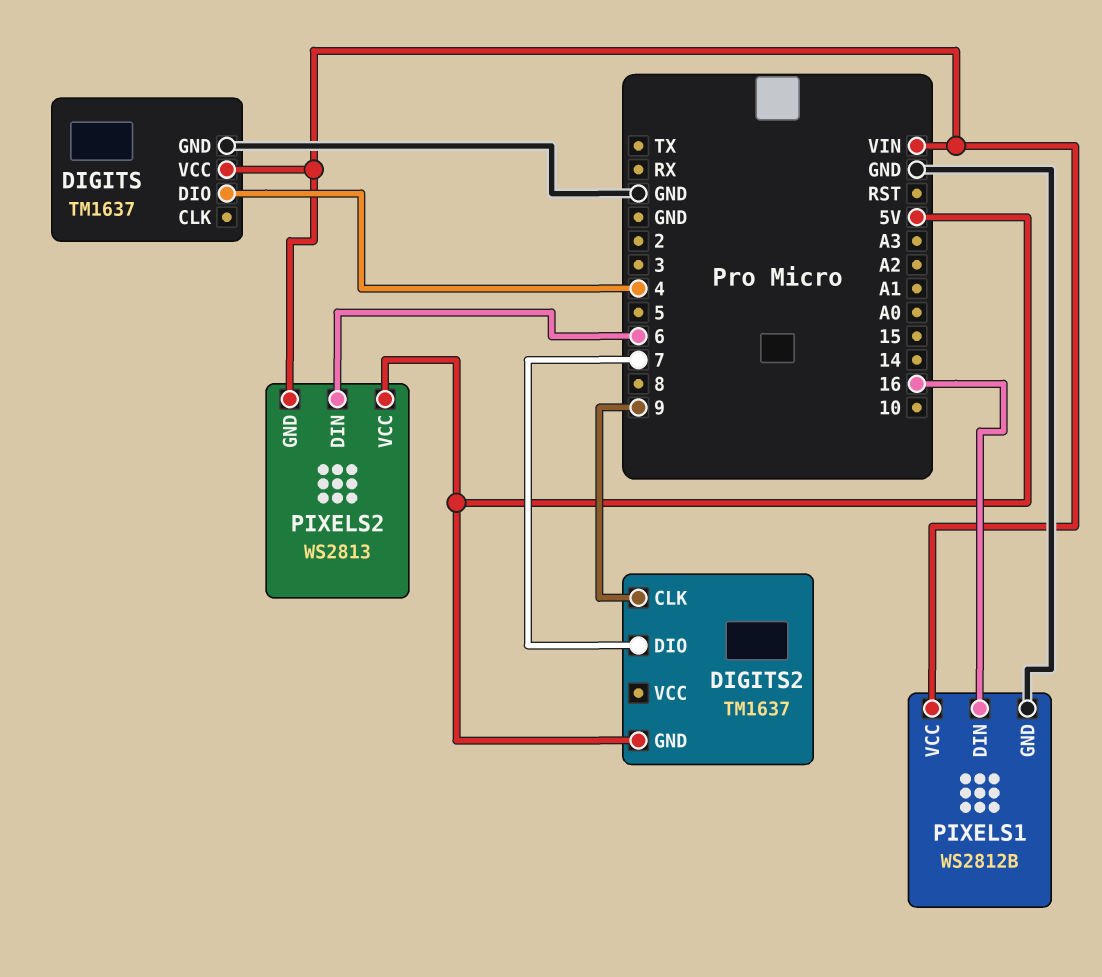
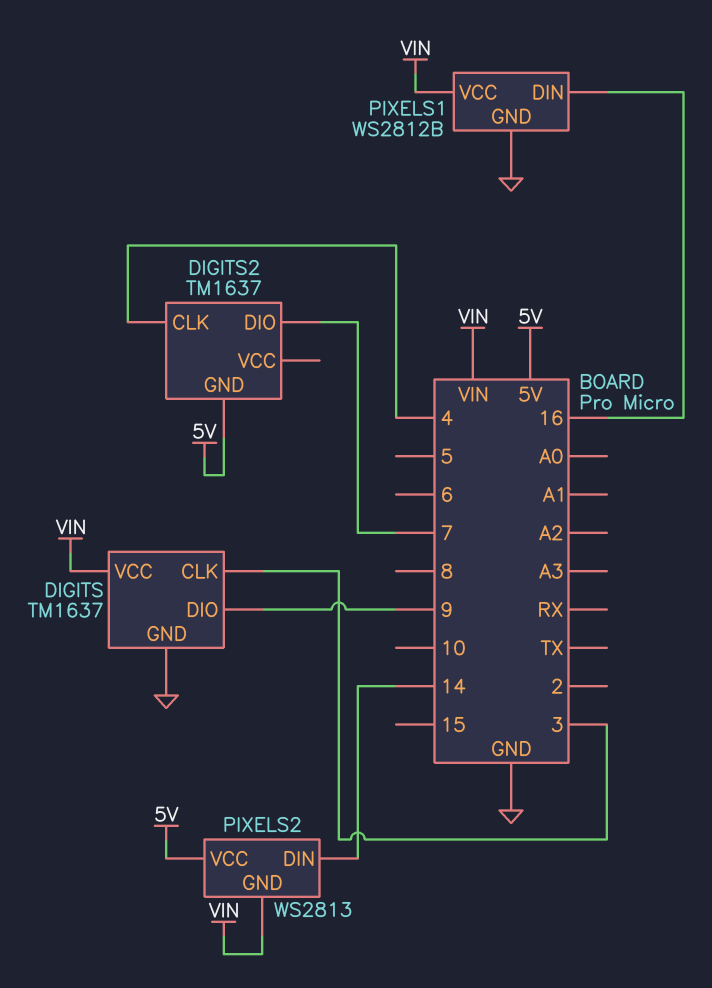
DIGITS pin CLK: none -> 3
DIGITS pin DIO: 4 -> 9
DIGITS2 pin CLK: 9 -> 4
PIXELS2 pin DIN: 6 -> 14

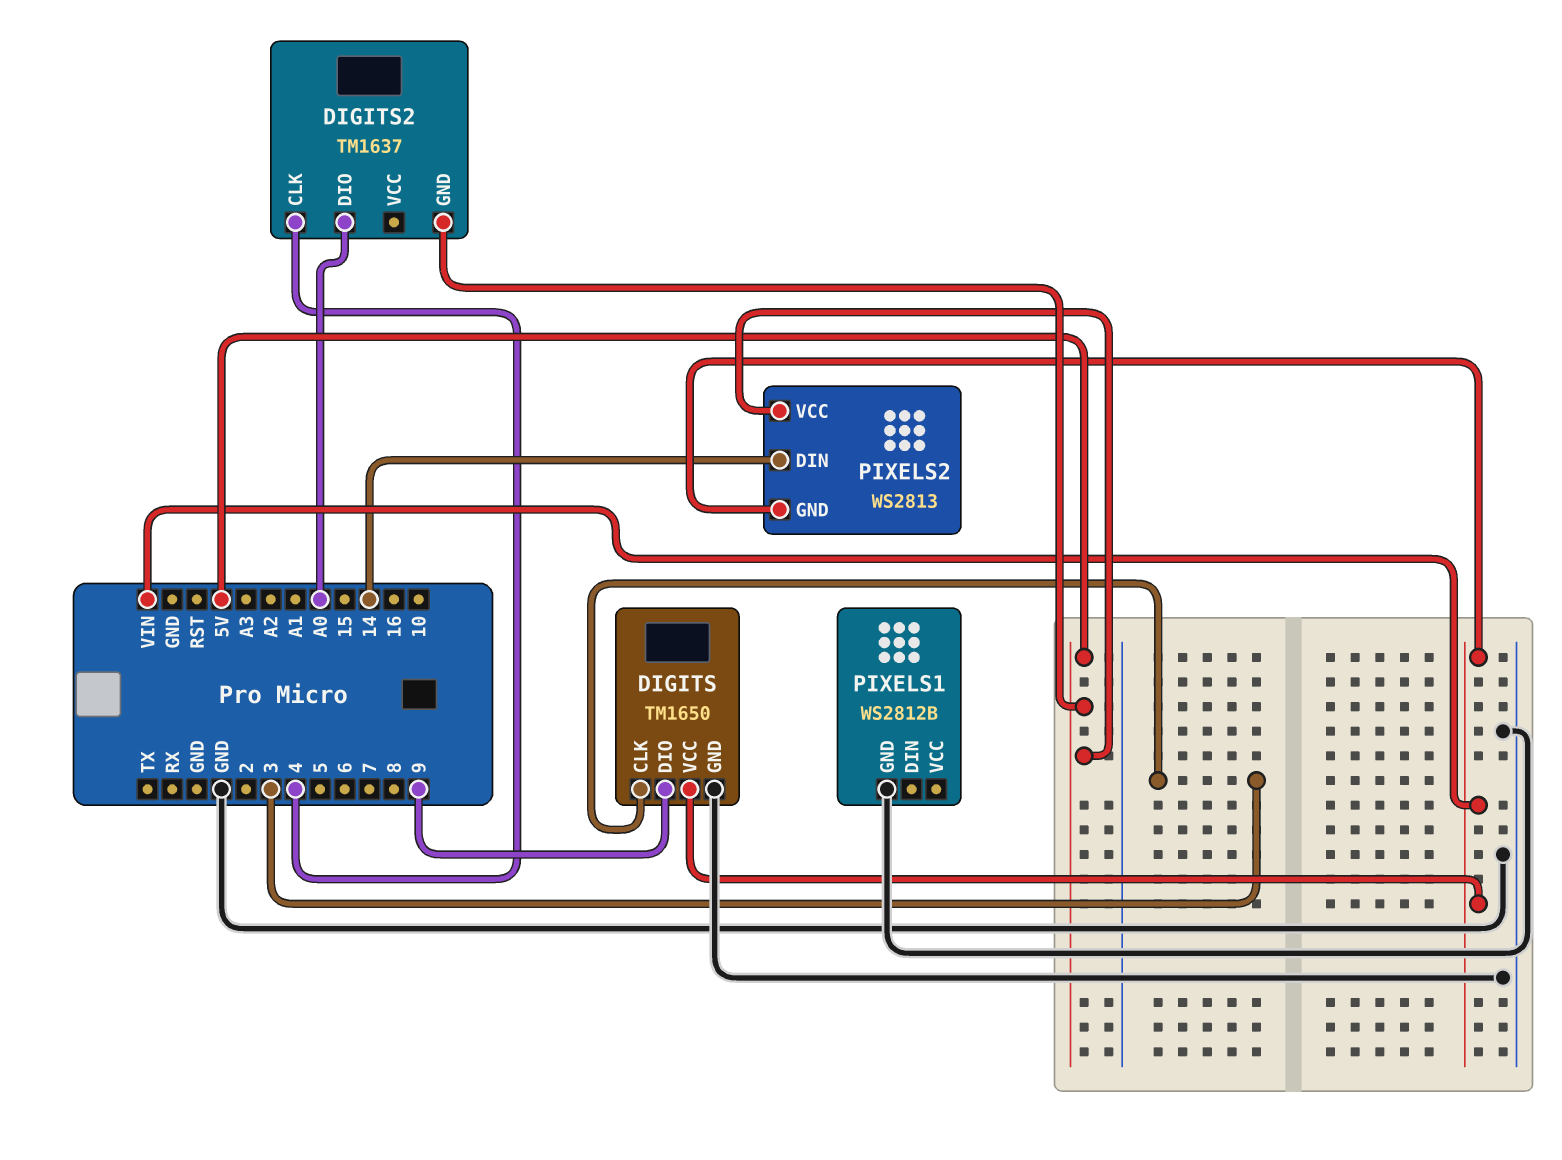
DIGITS: TM1637 -> TM1650
DIGITS2 pin DIO: 7 -> A0
PIXELS1 pin DIN: 16 -> none
PIXELS1 pin VCC: VIN -> none

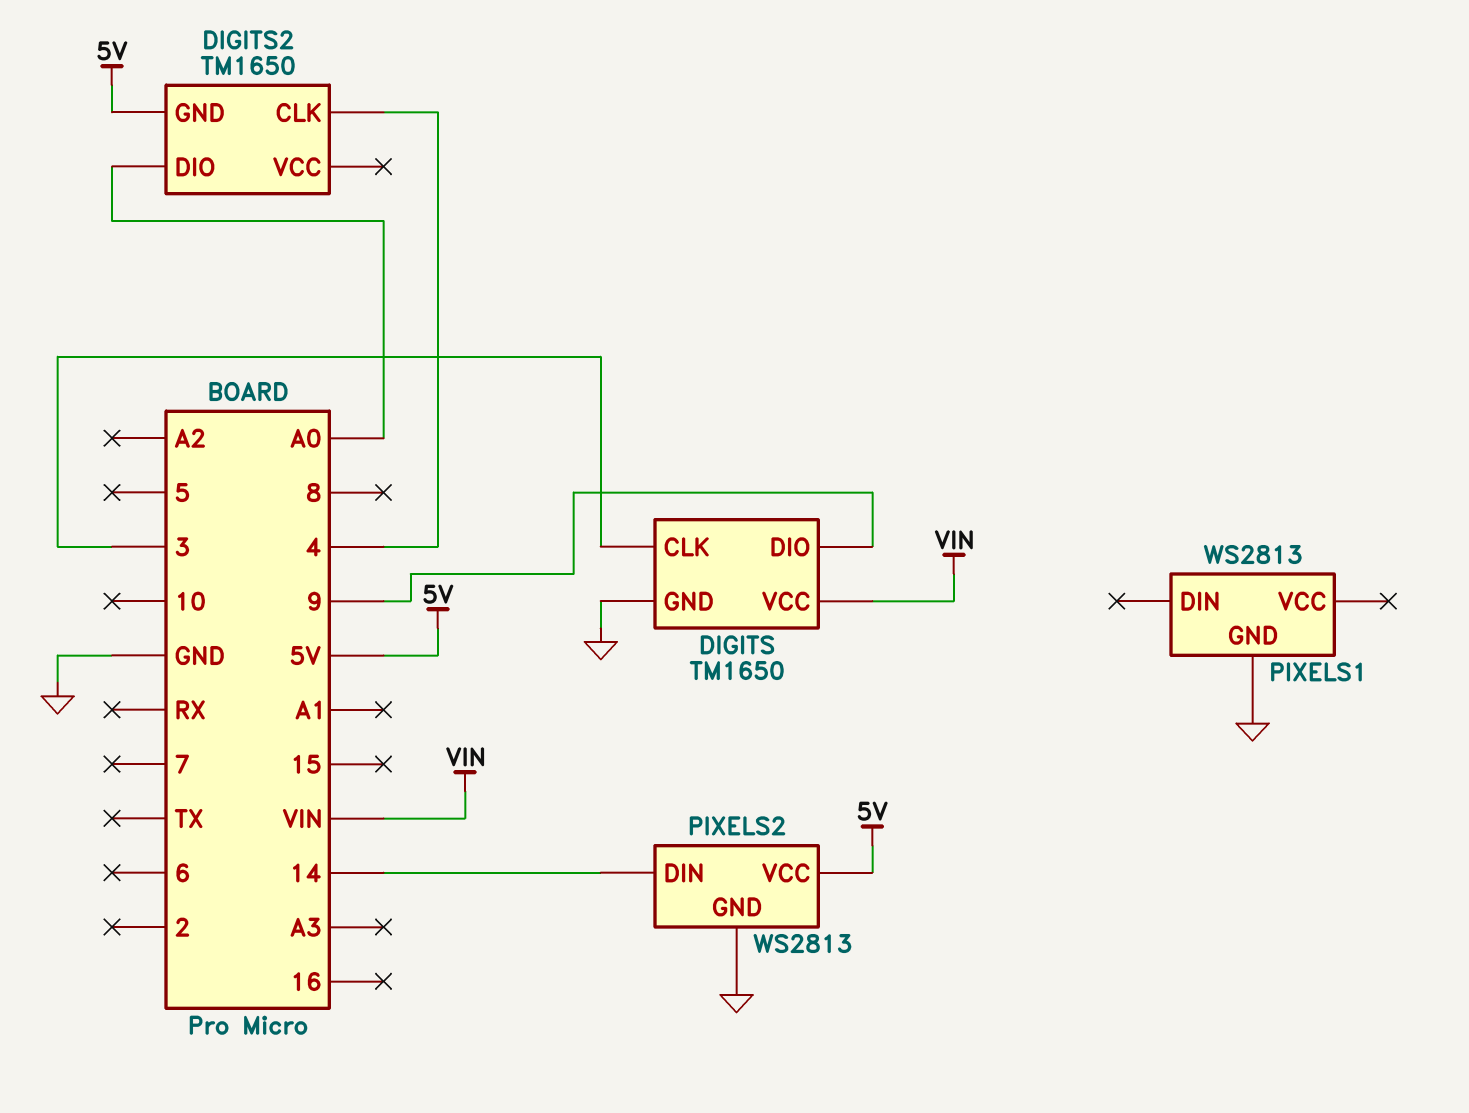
DIGITS2: TM1637 -> TM1650
PIXELS1: WS2812B -> WS2813
PIXELS2 pin GND: VIN -> GND

